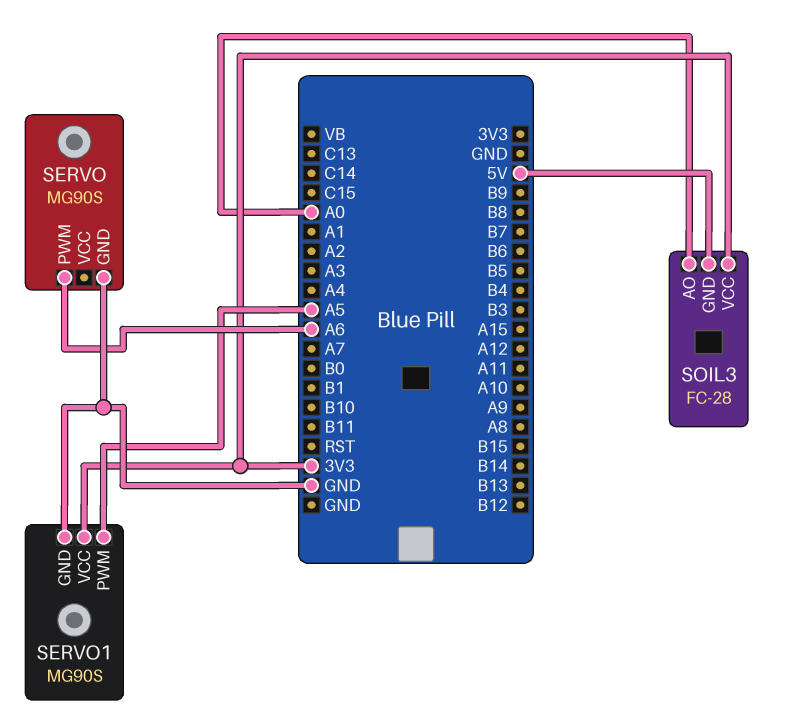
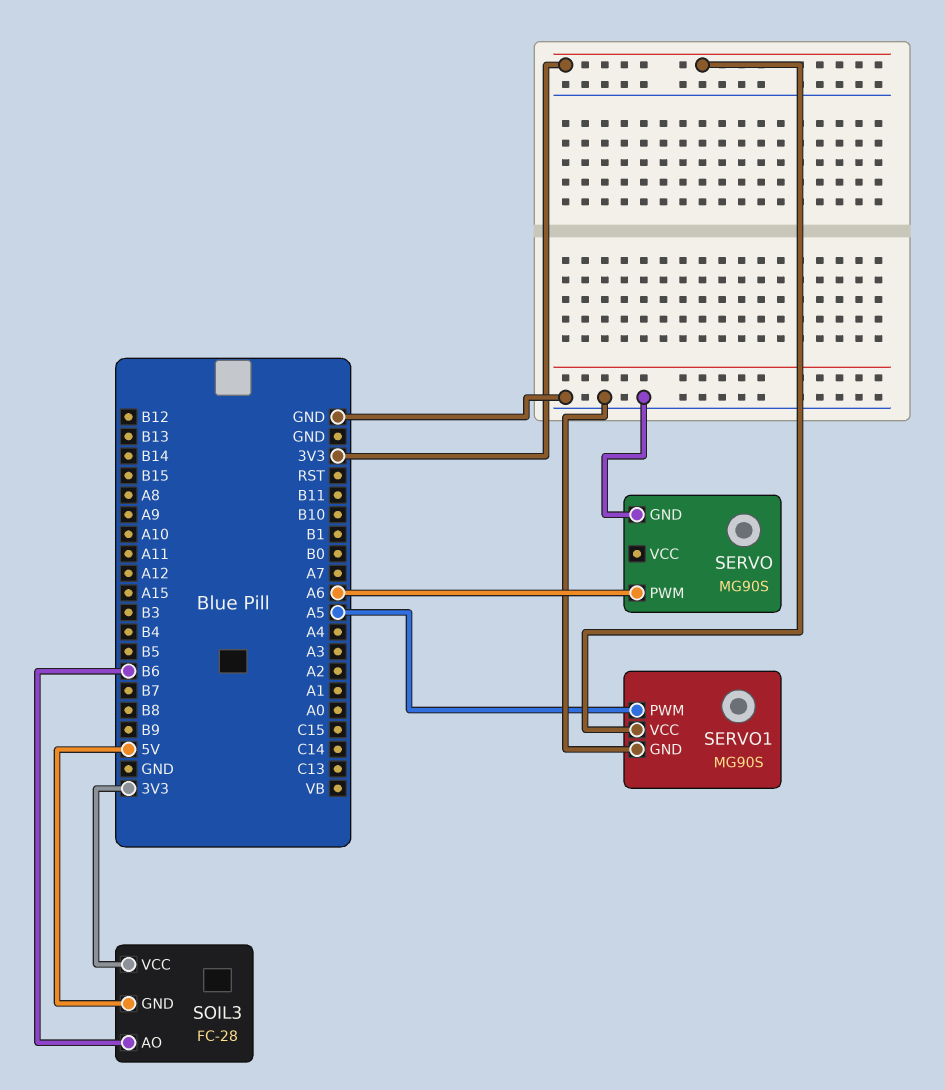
SOIL3 pin AO: A0 -> B6

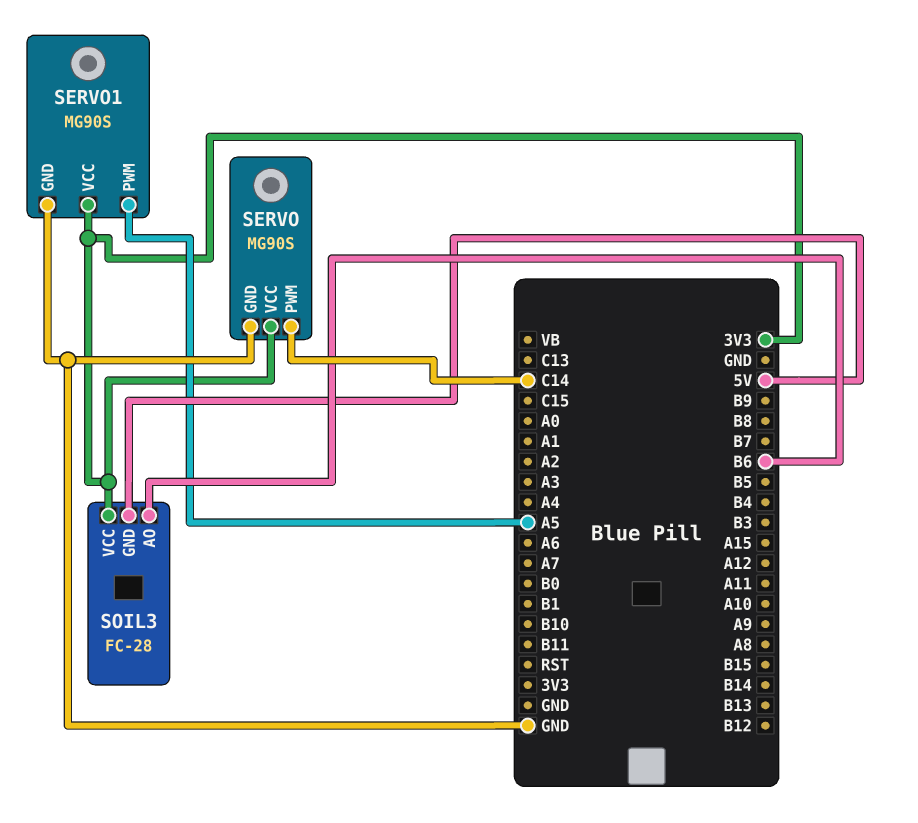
SERVO pin PWM: A6 -> C14
SERVO pin VCC: none -> 3V3

